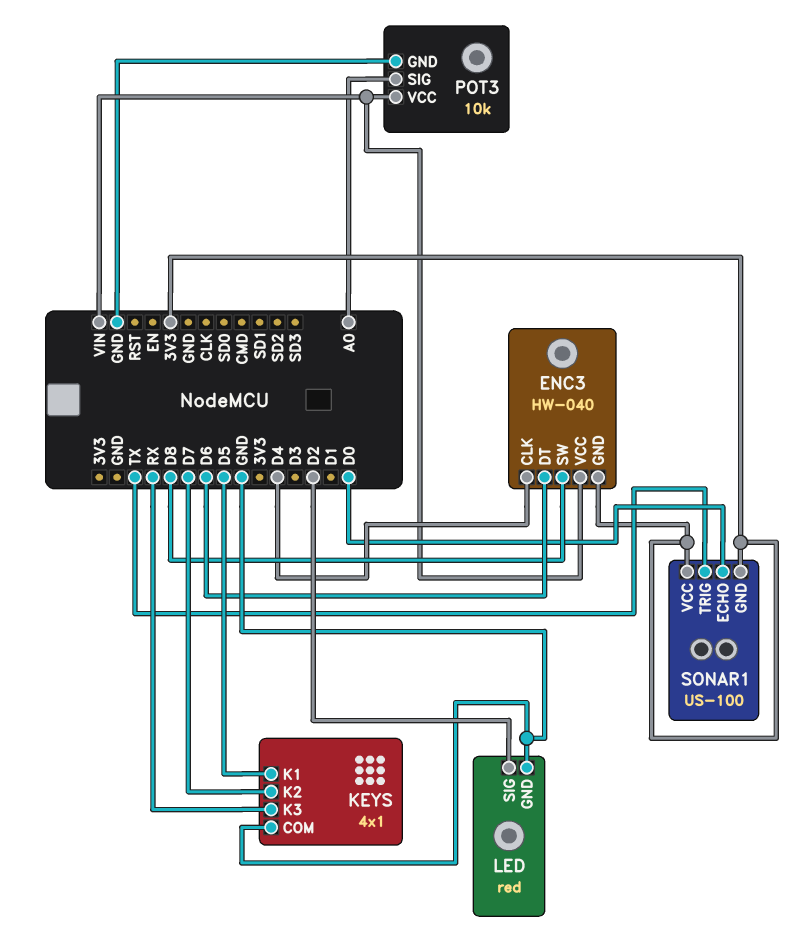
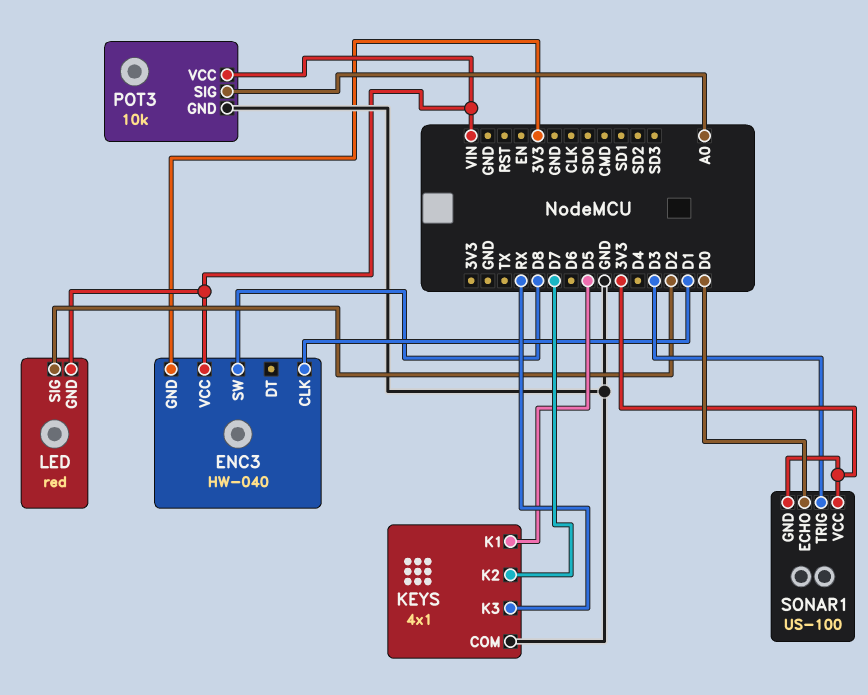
ENC3 pin CLK: D4 -> D1
ENC3 pin DT: D6 -> none
LED pin GND: GND -> VIN
SONAR1 pin TRIG: TX -> D3

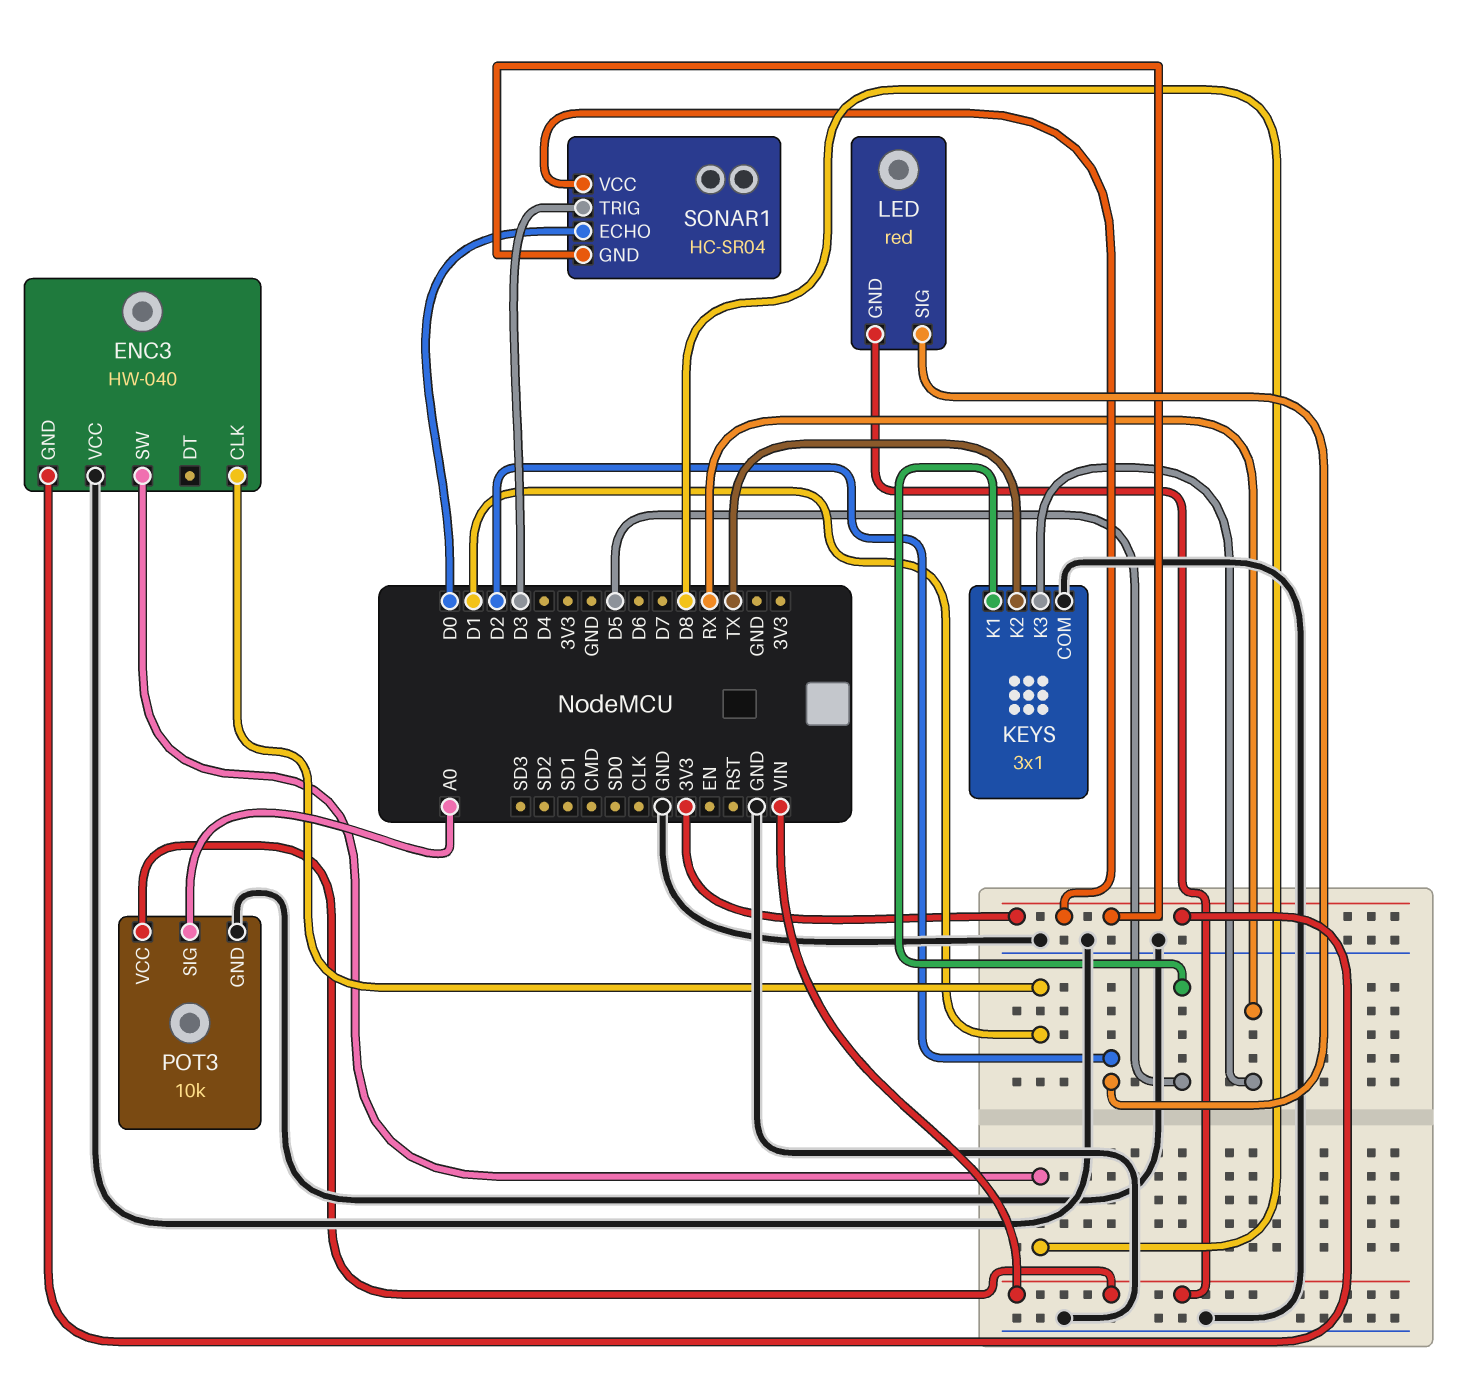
ENC3 pin VCC: VIN -> GND
KEYS: 4x1 -> 3x1
KEYS pin K2: D7 -> TX
SONAR1: US-100 -> HC-SR04

